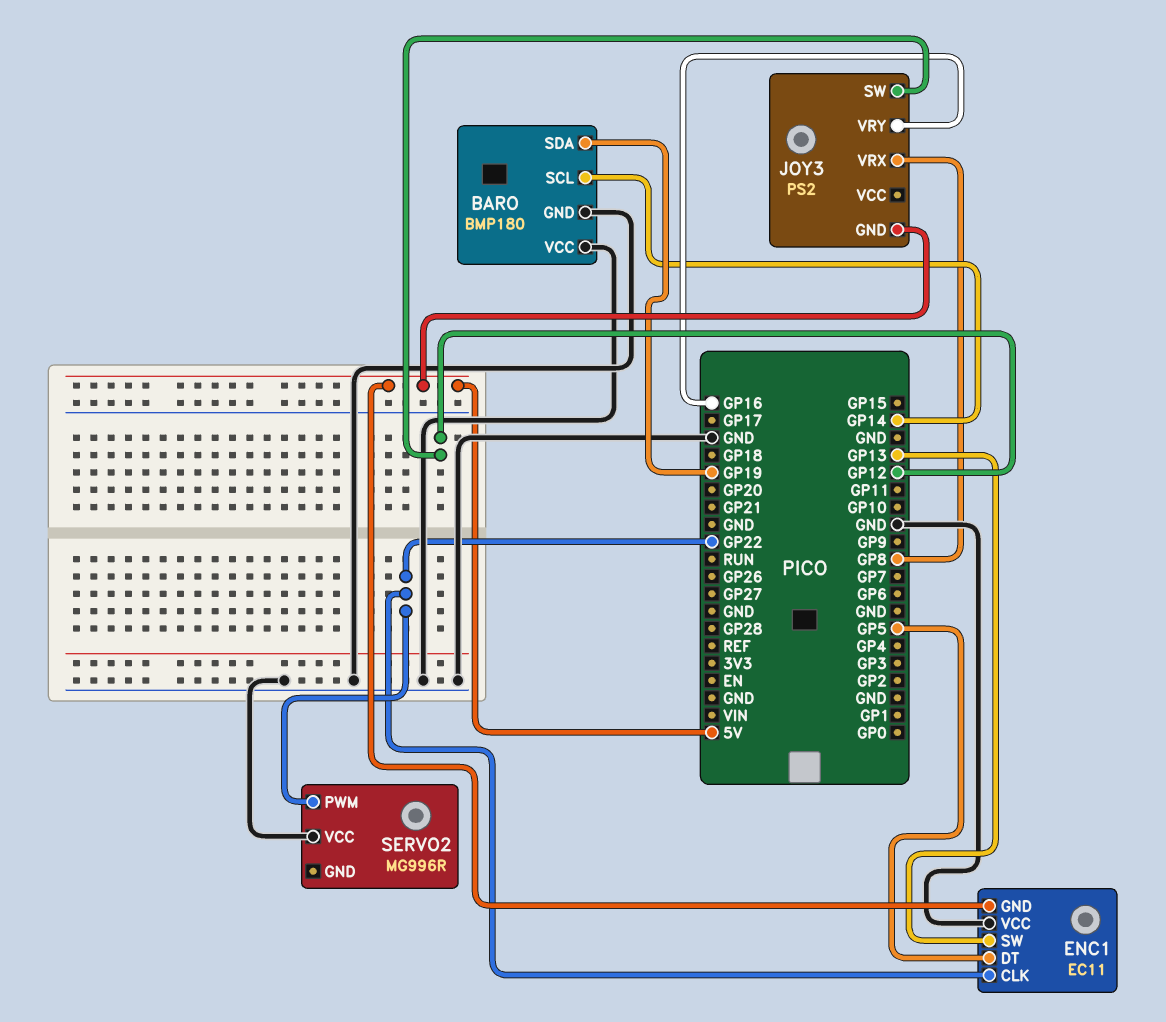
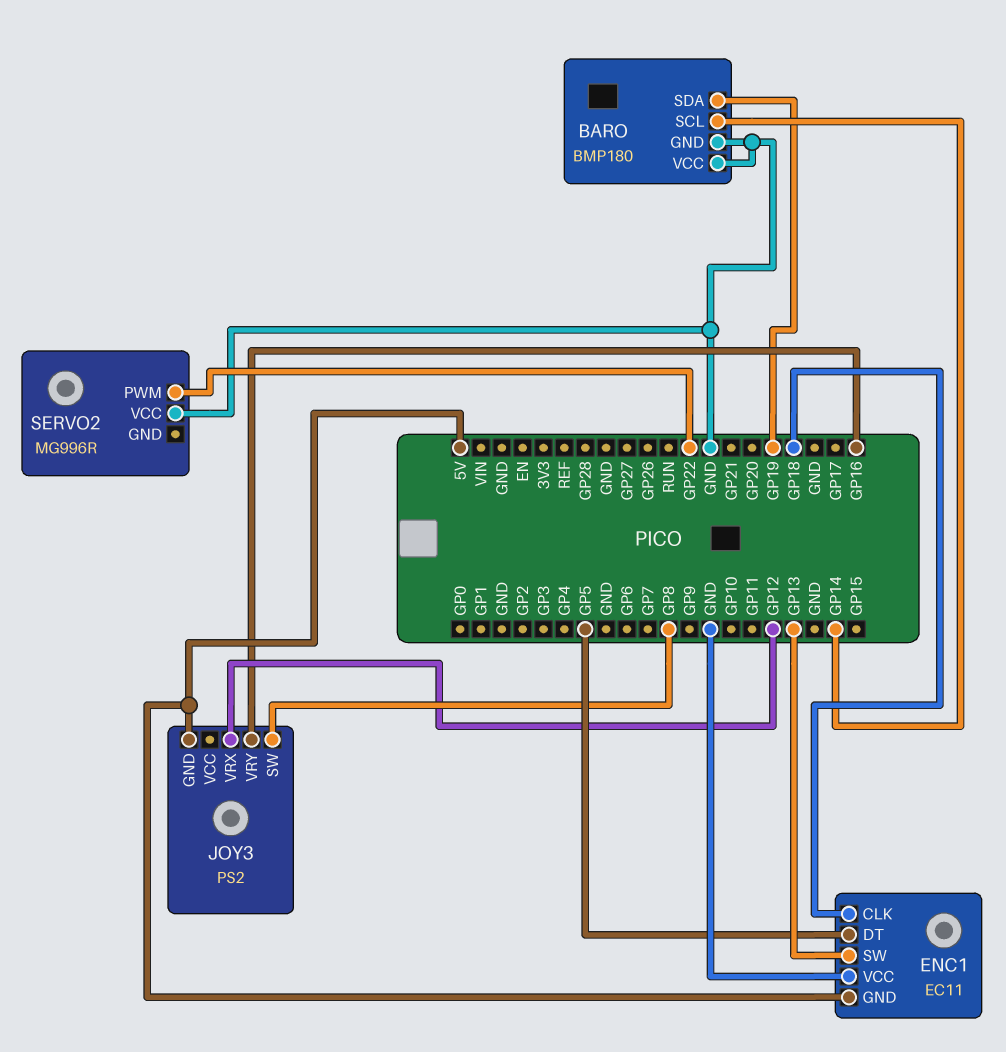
ENC1 pin CLK: GP22 -> GP18
JOY3 pin SW: GP12 -> GP8
JOY3 pin VRX: GP8 -> GP12

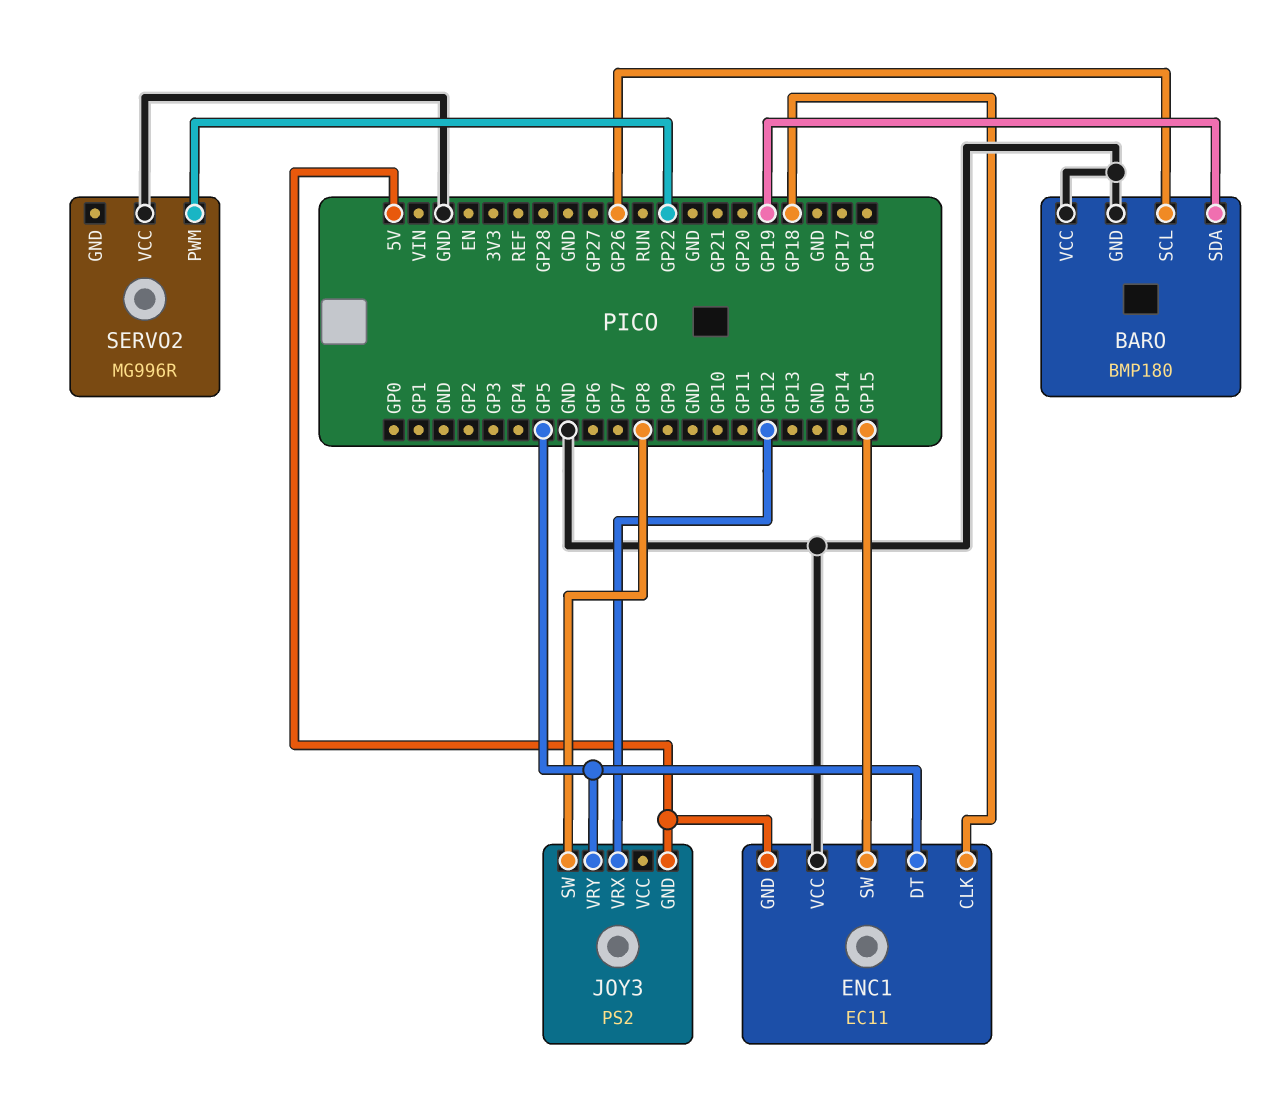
BARO pin SCL: GP14 -> GP26
ENC1 pin SW: GP13 -> GP15
JOY3 pin VRY: GP16 -> GP5

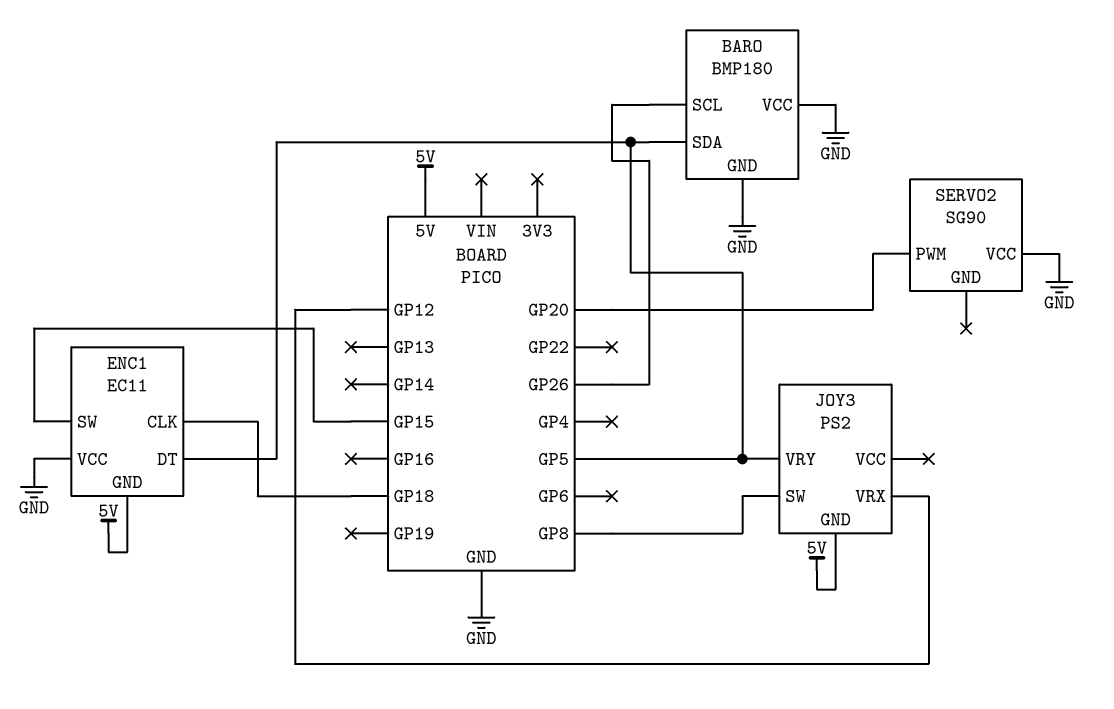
BARO pin SDA: GP19 -> GP5
SERVO2: MG996R -> SG90
SERVO2 pin PWM: GP22 -> GP20

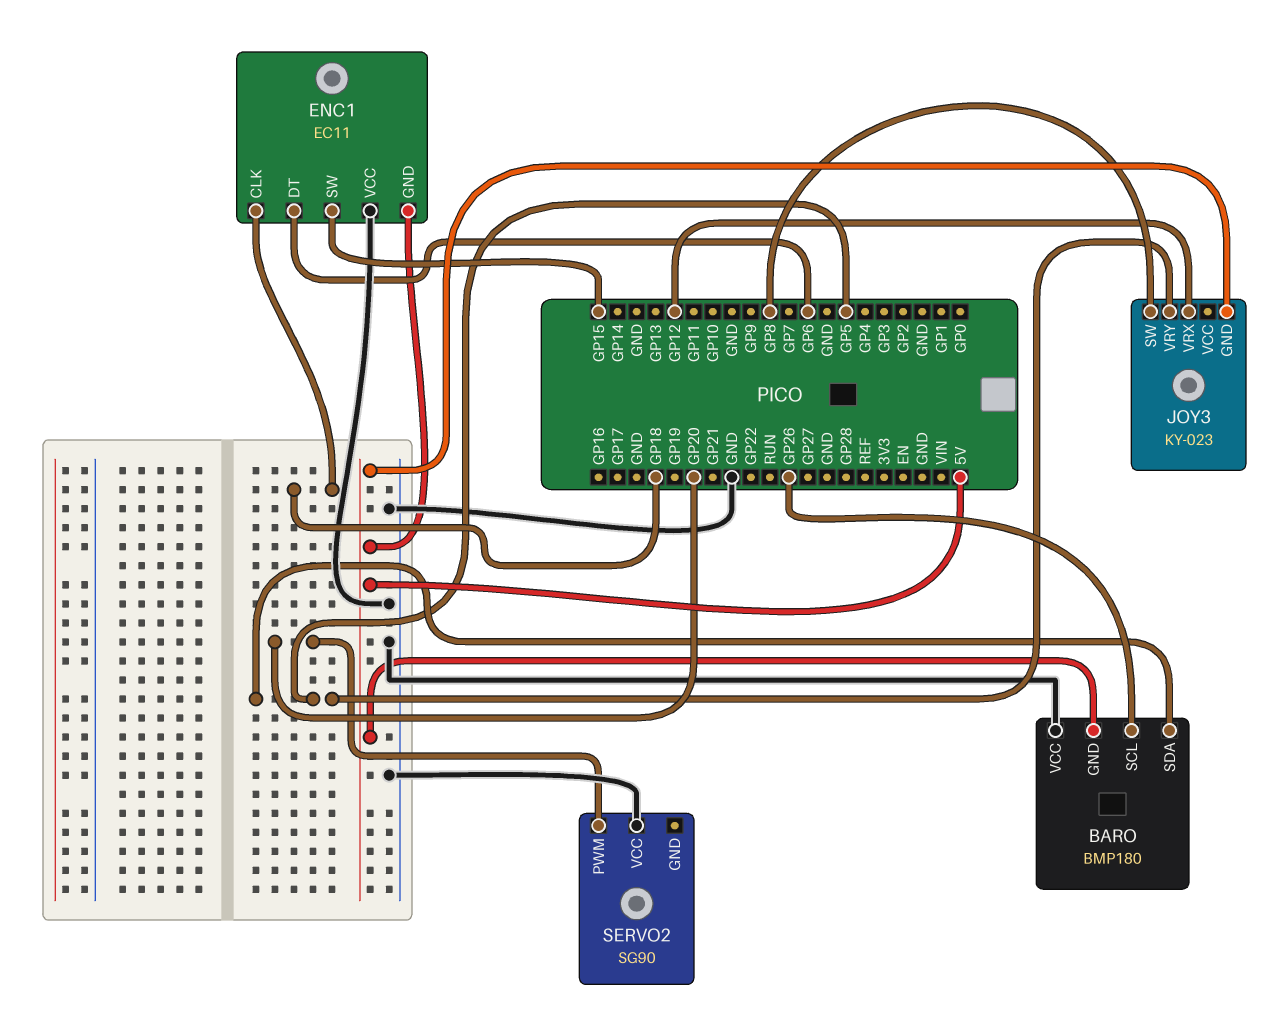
BARO pin GND: GND -> 5V
ENC1 pin DT: GP5 -> GP6
JOY3: PS2 -> KY-023

